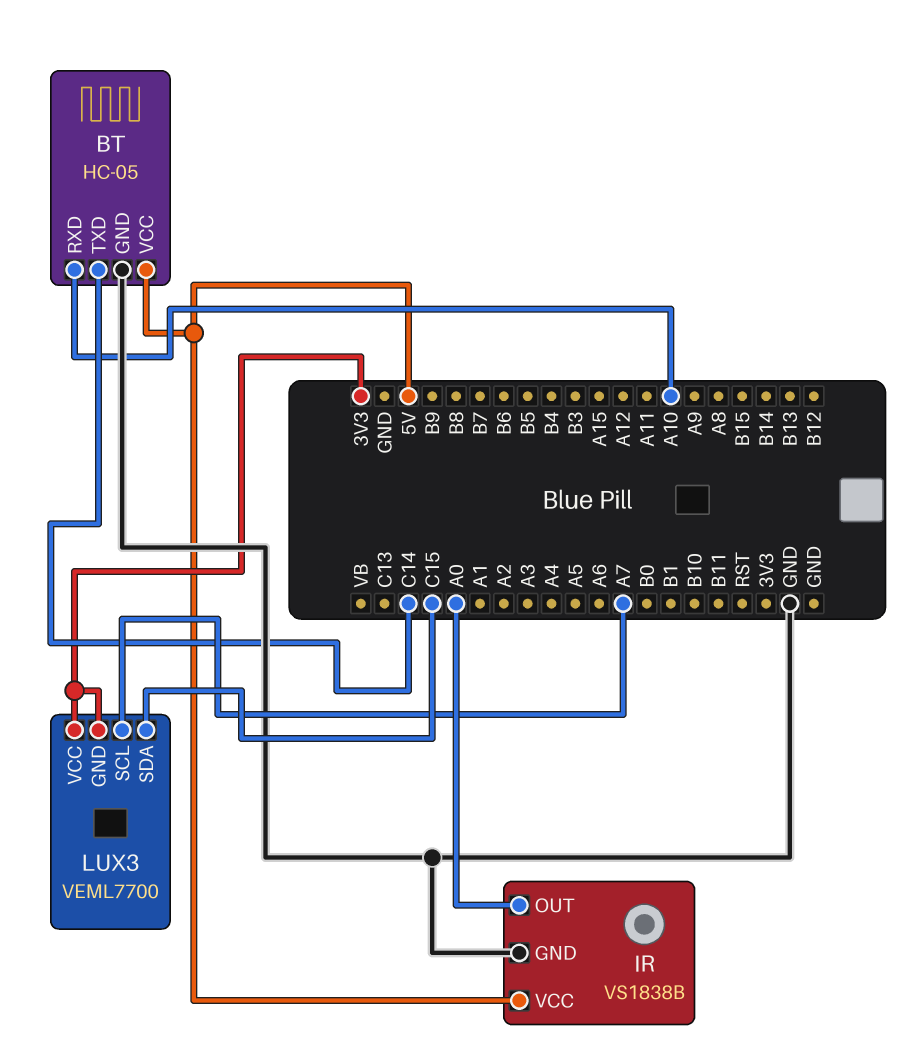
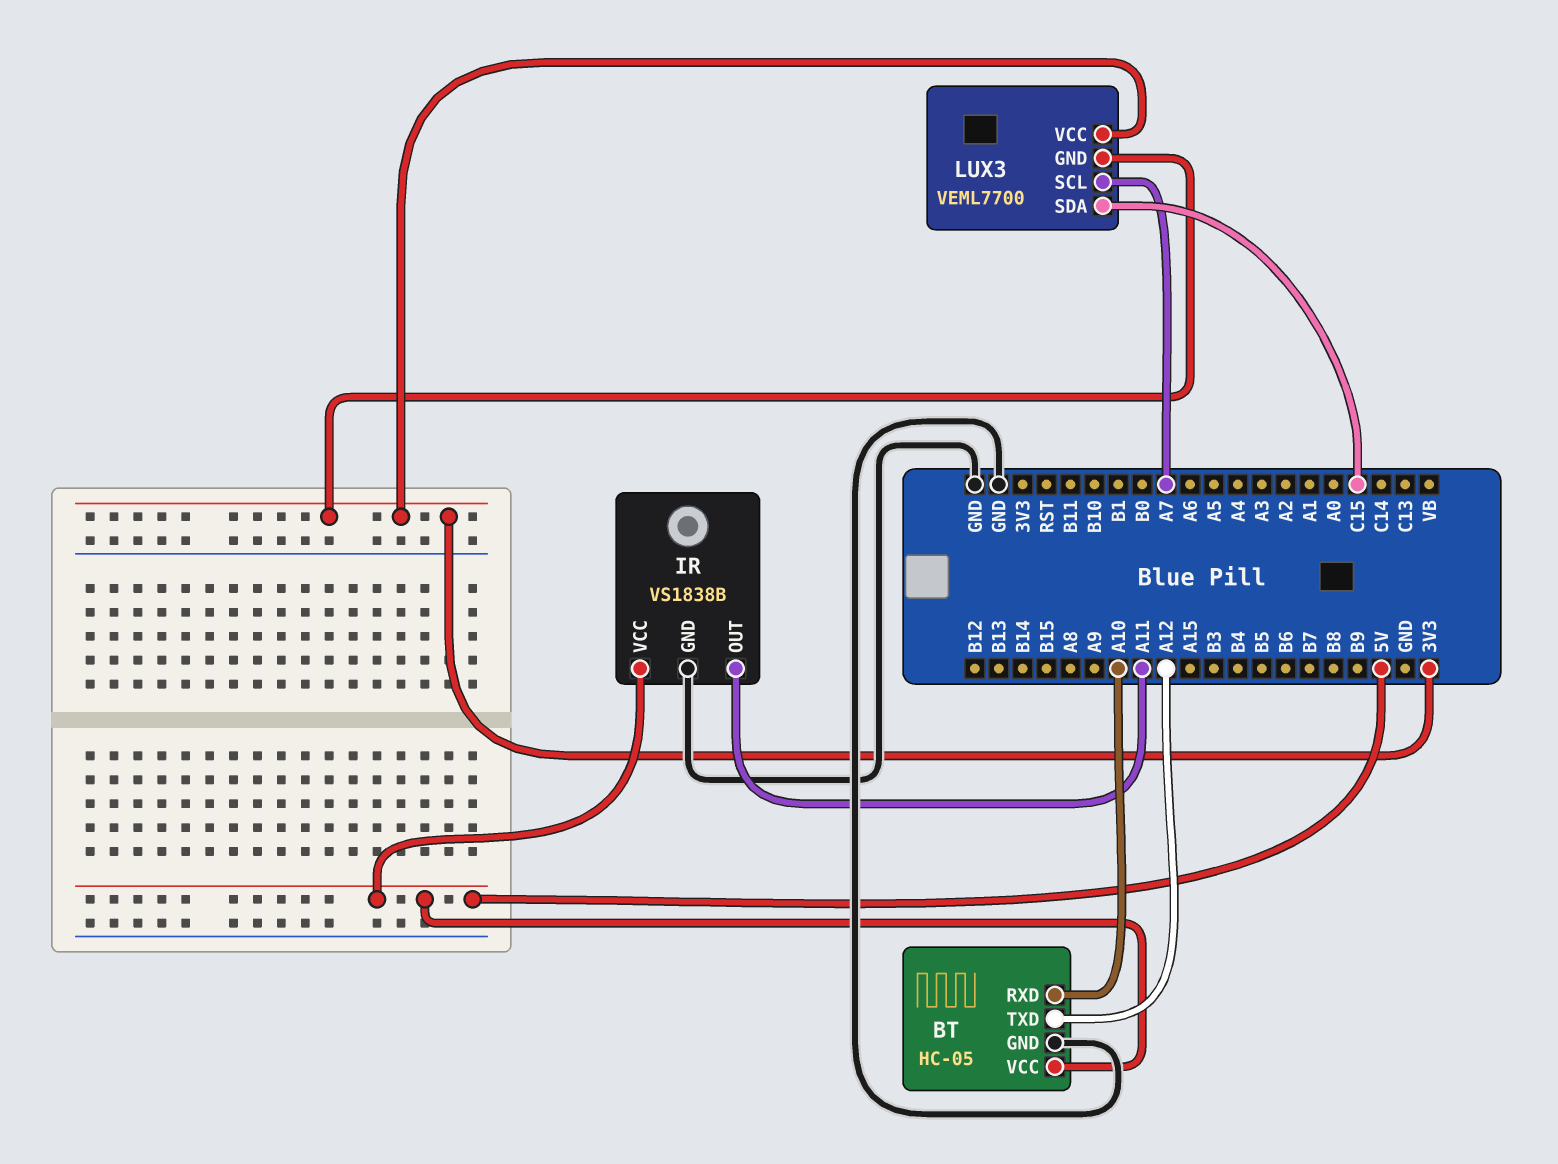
BT pin TXD: C14 -> A12
IR pin OUT: A0 -> A11

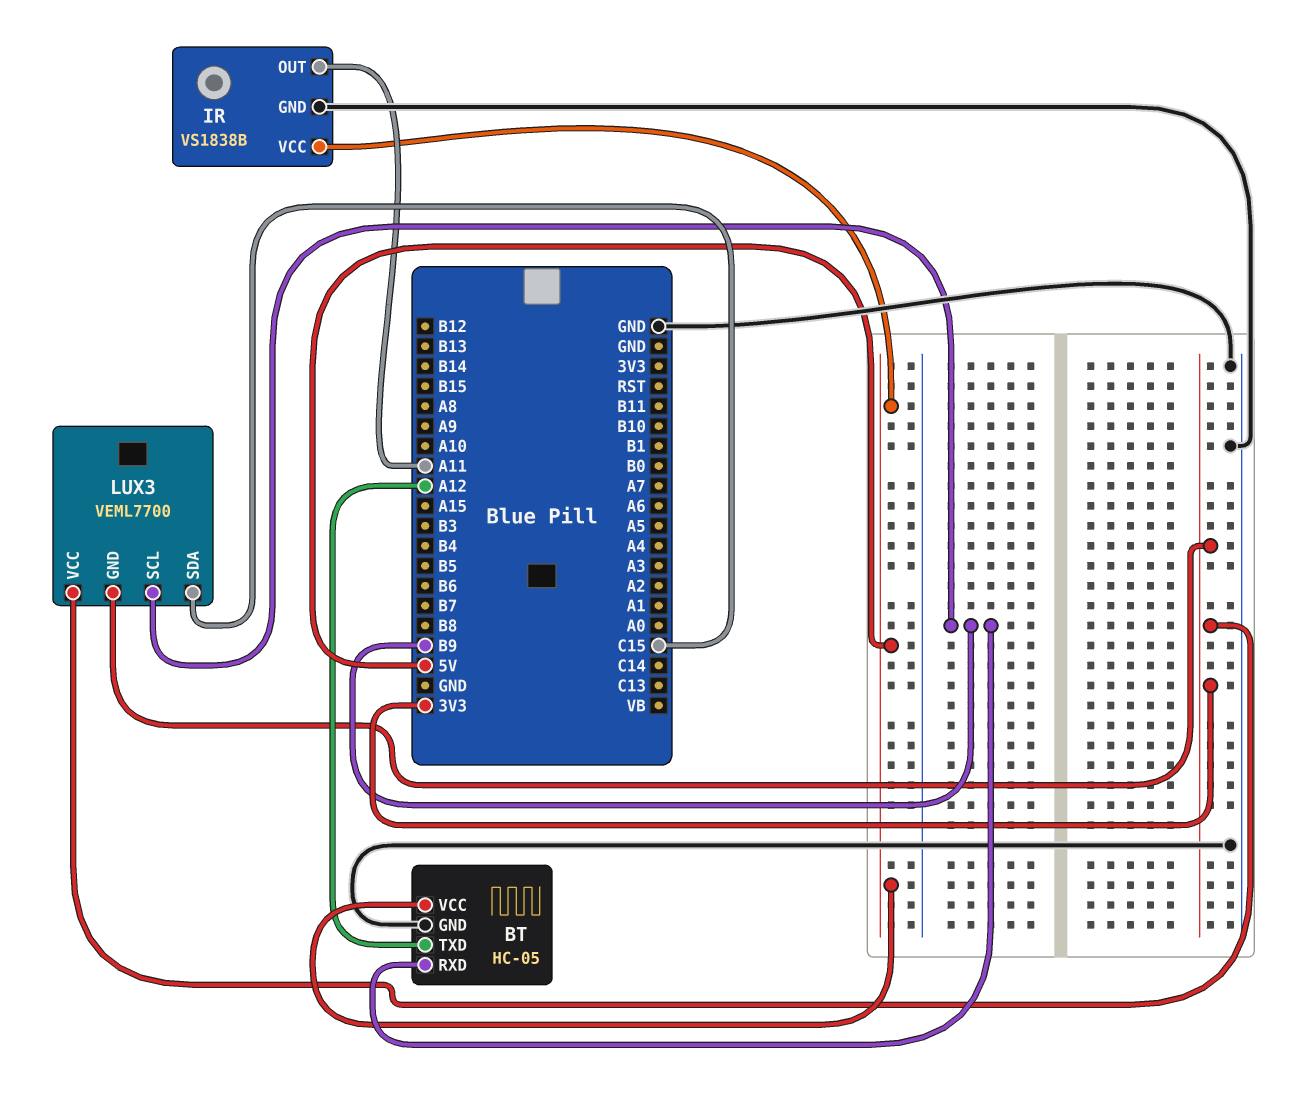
BT pin RXD: A10 -> B9
LUX3 pin SCL: A7 -> B9

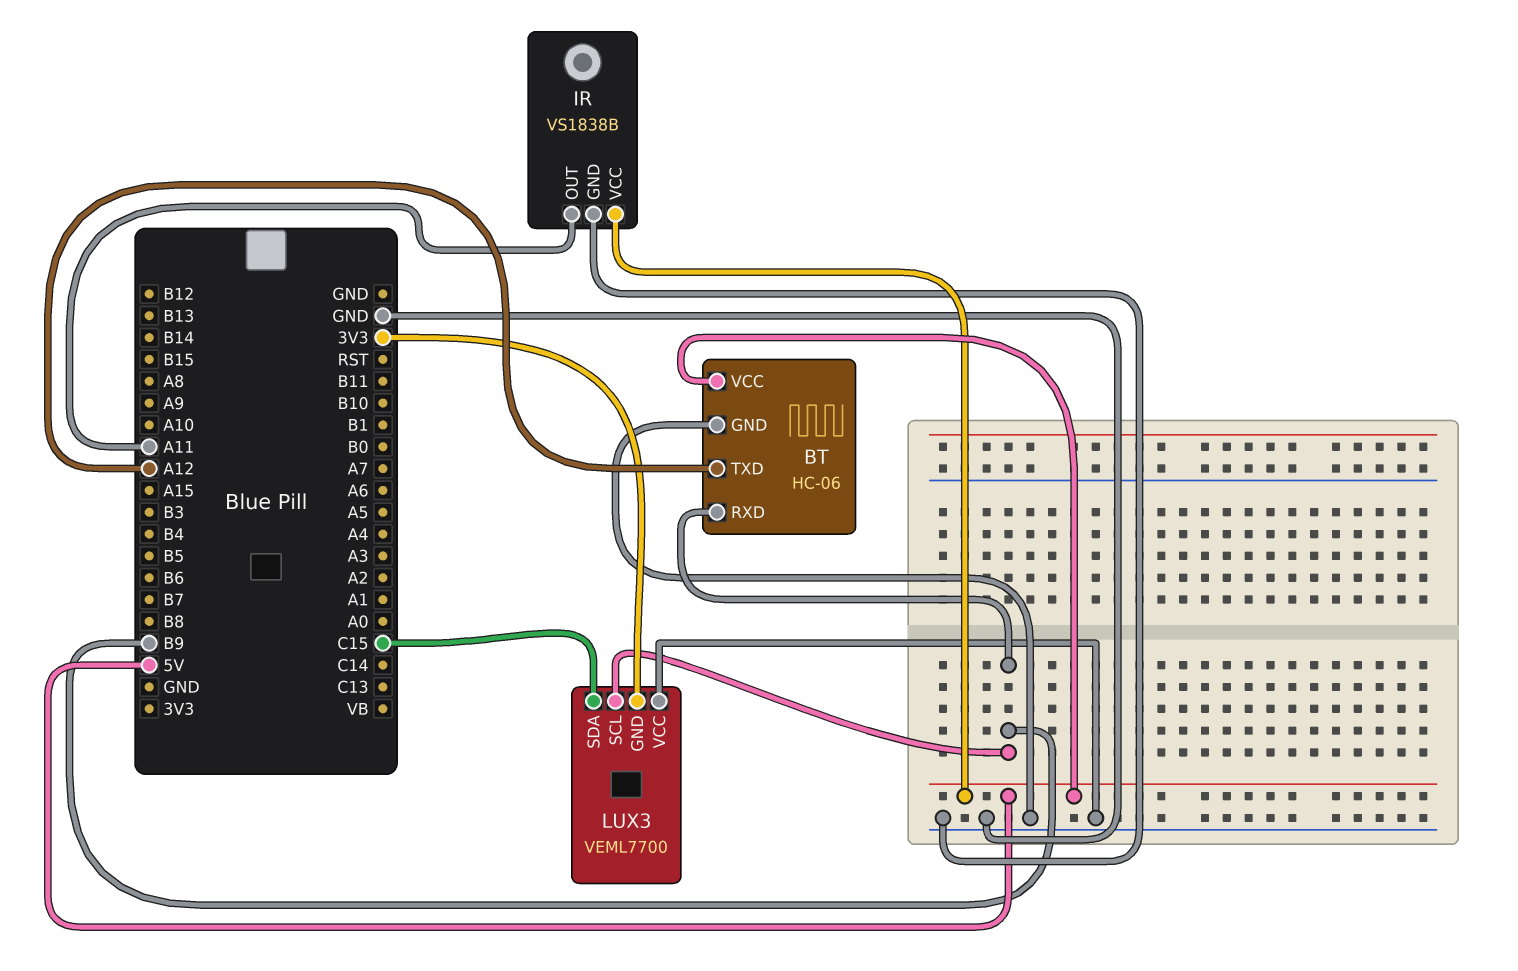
BT: HC-05 -> HC-06
LUX3 pin VCC: 3V3 -> GND

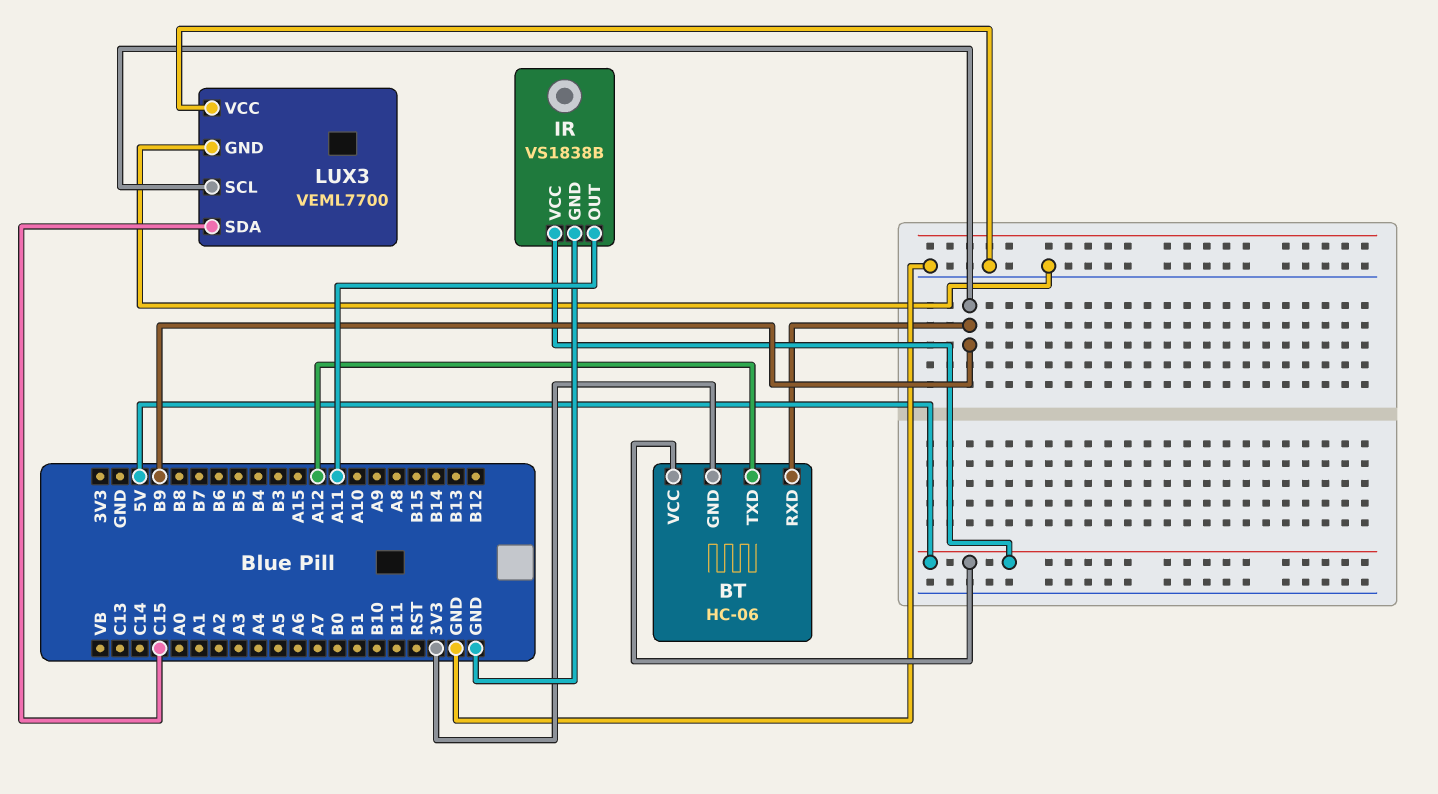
BT pin GND: GND -> 3V3
LUX3 pin GND: 3V3 -> GND

